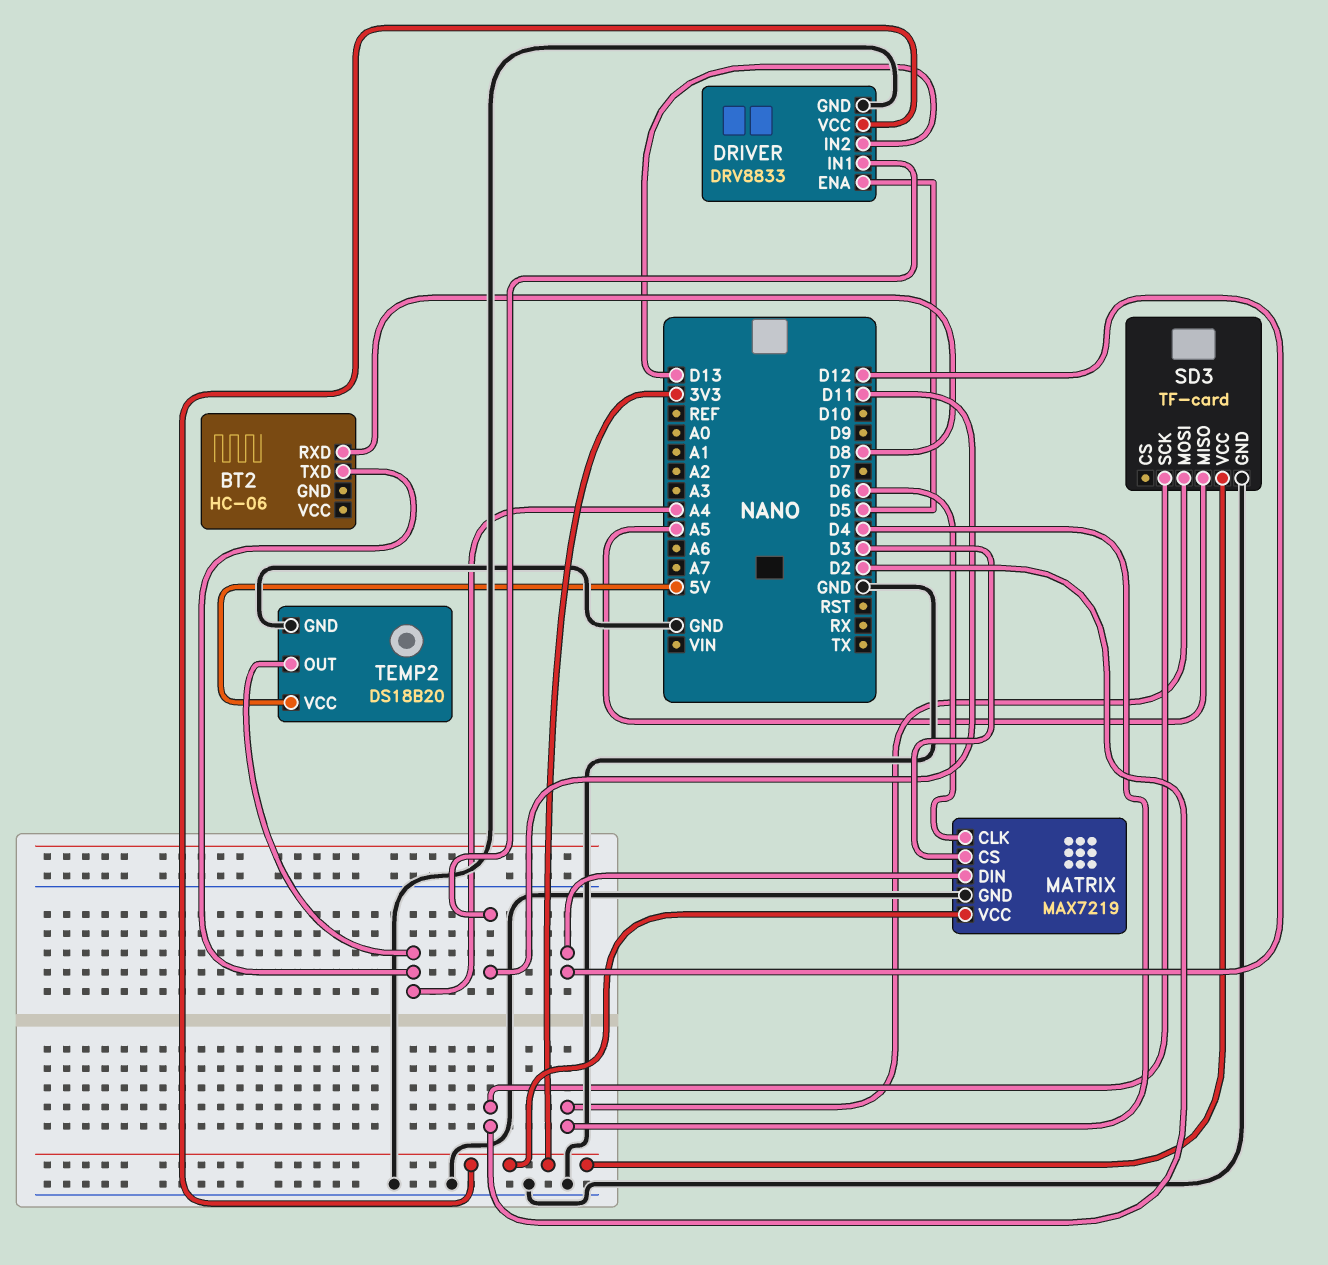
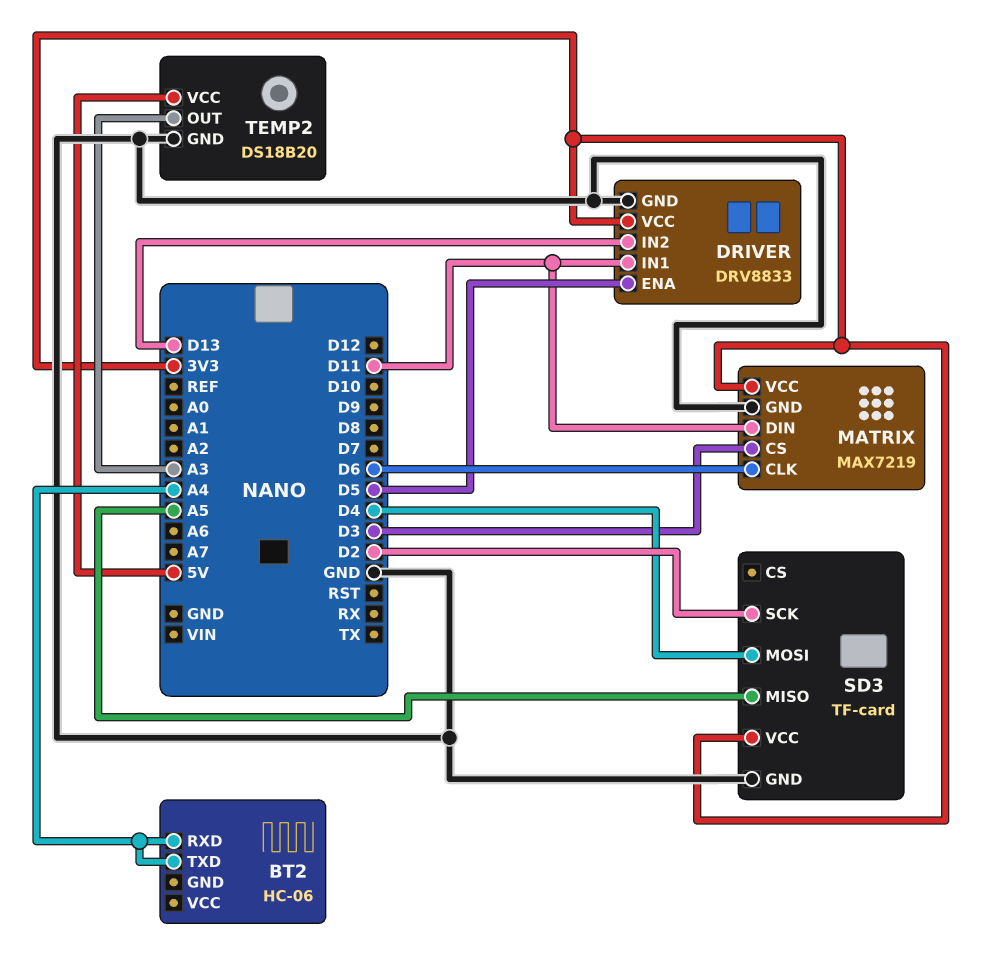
BT2 pin RXD: D8 -> A4
MATRIX pin DIN: D12 -> D11
TEMP2 pin OUT: A4 -> A3

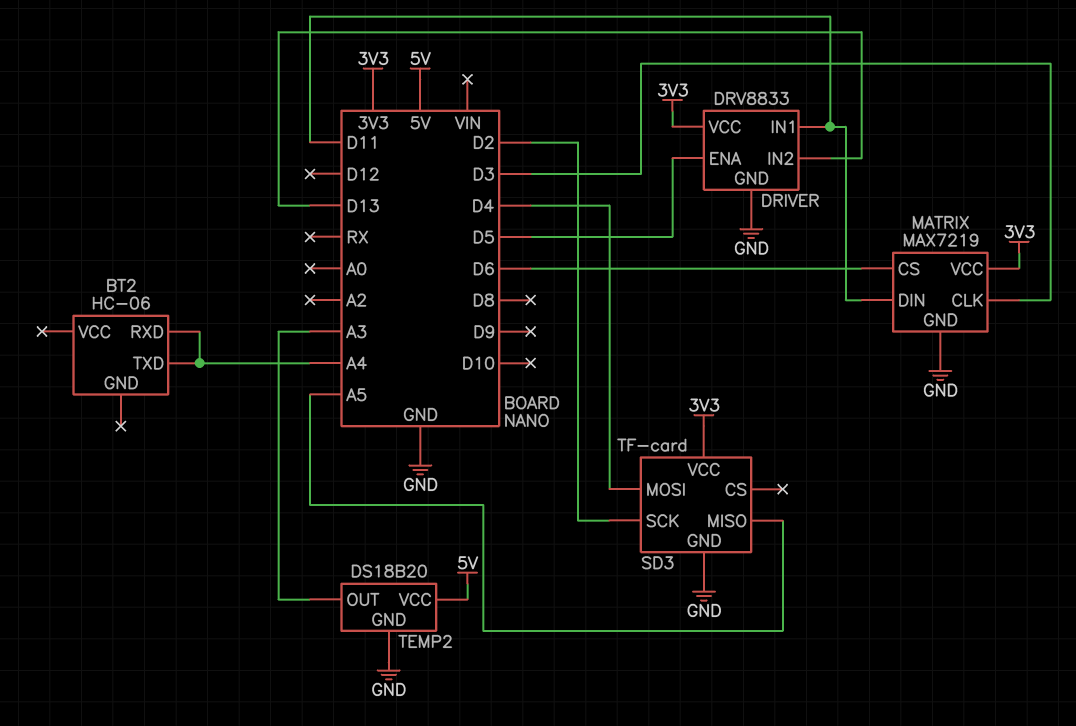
MATRIX pin CLK: D6 -> D3
MATRIX pin CS: D3 -> D6

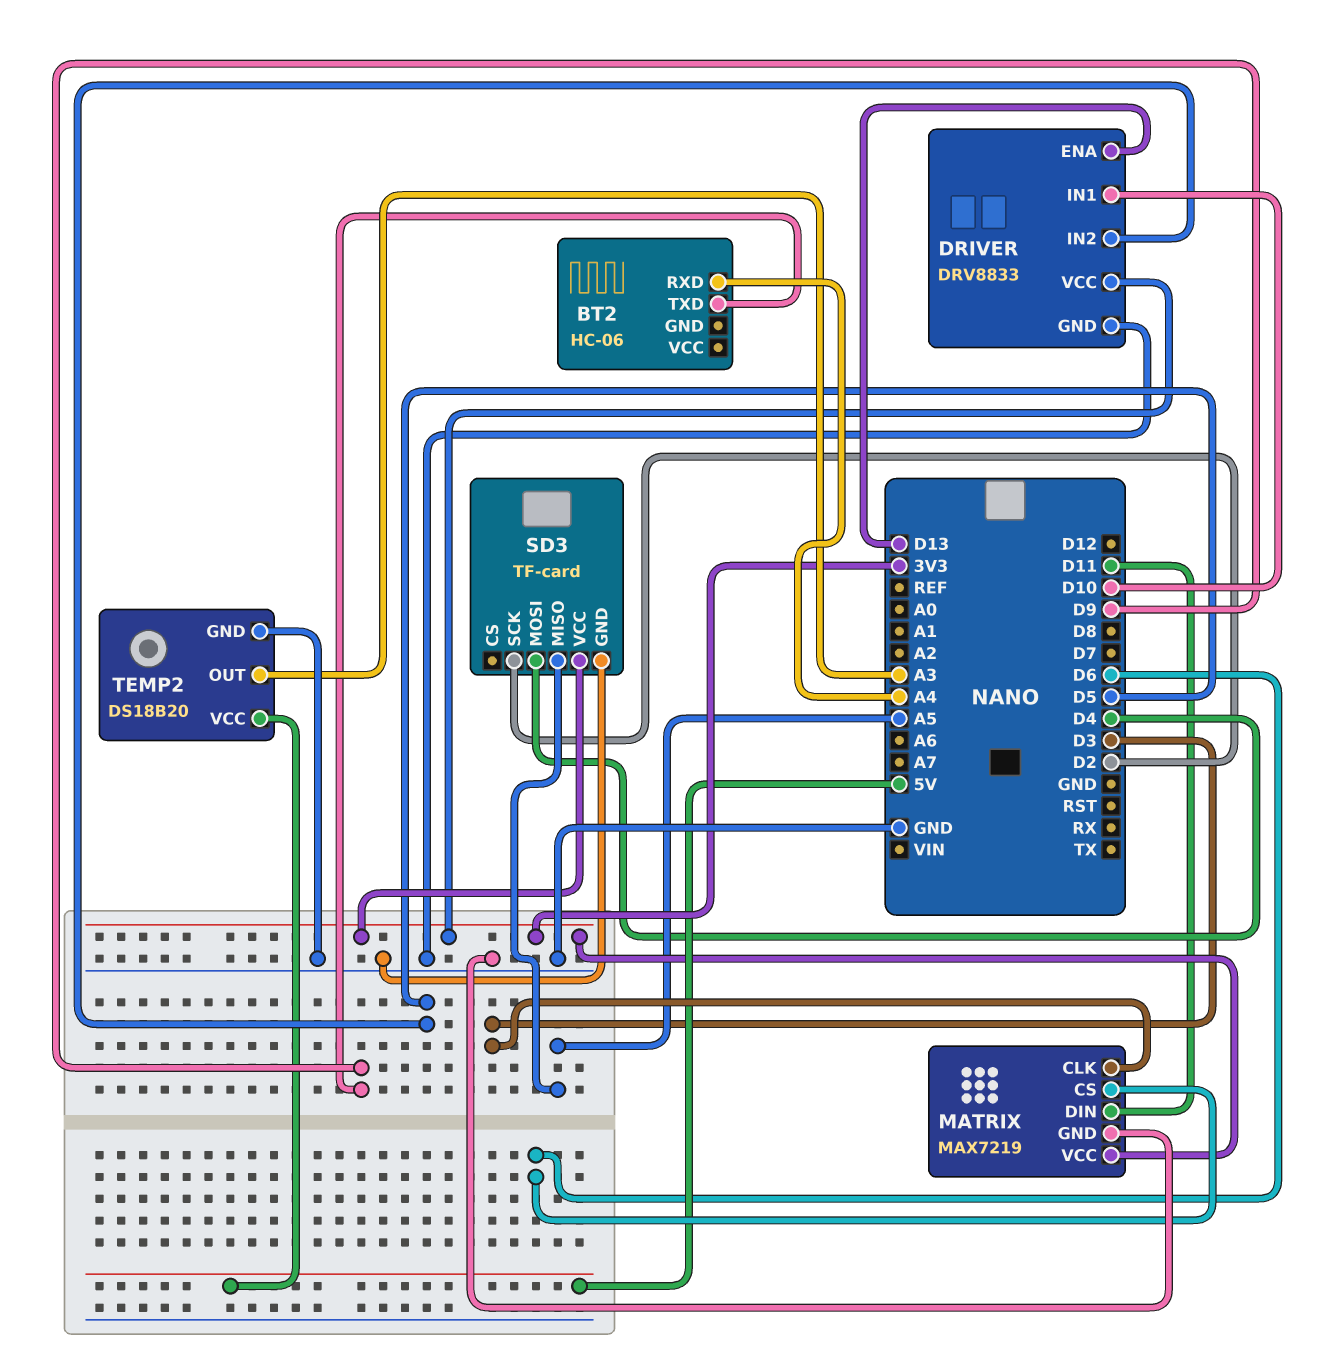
BT2 pin TXD: A4 -> D9
DRIVER pin ENA: D5 -> D13
DRIVER pin IN1: D11 -> D10
DRIVER pin IN2: D13 -> D5

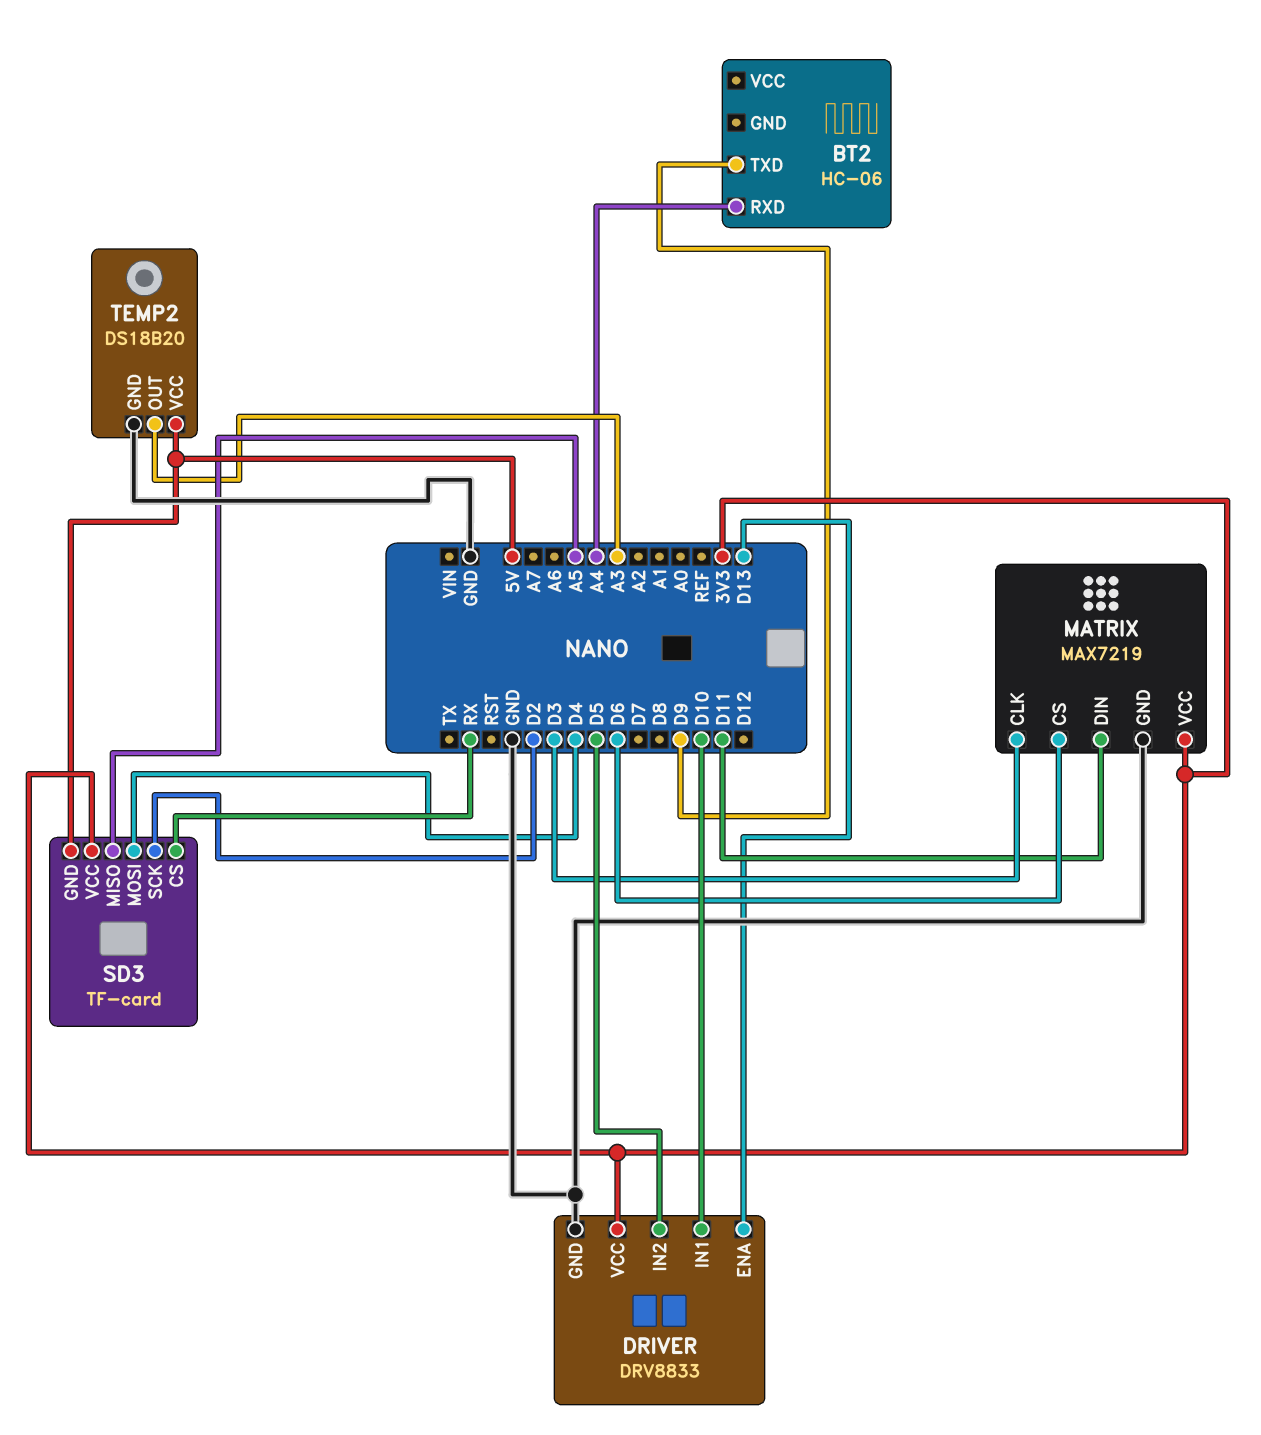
SD3 pin CS: none -> RX
SD3 pin GND: GND -> 5V

